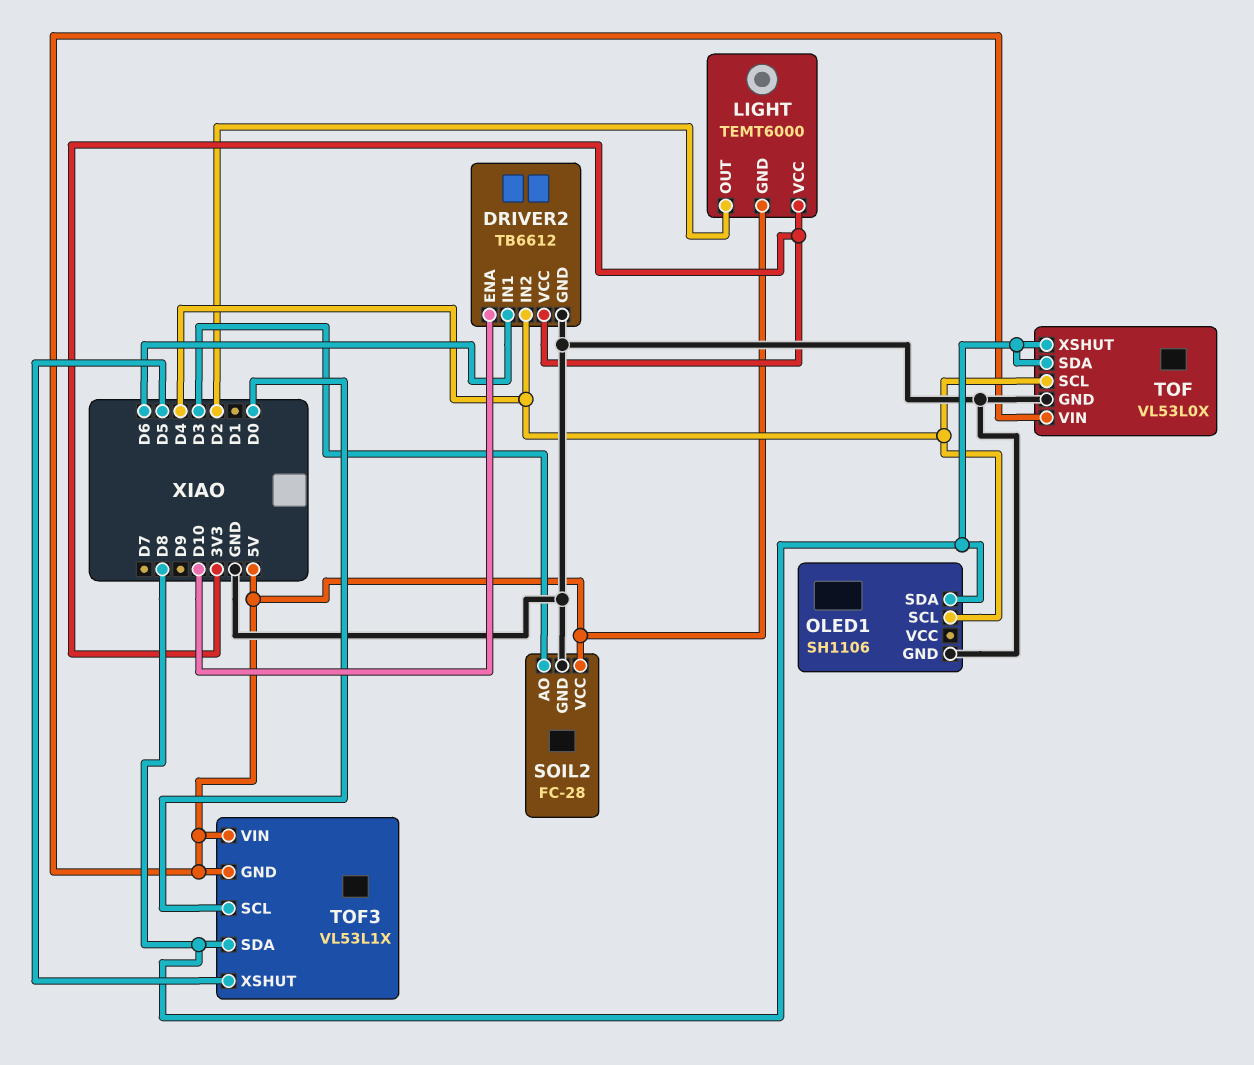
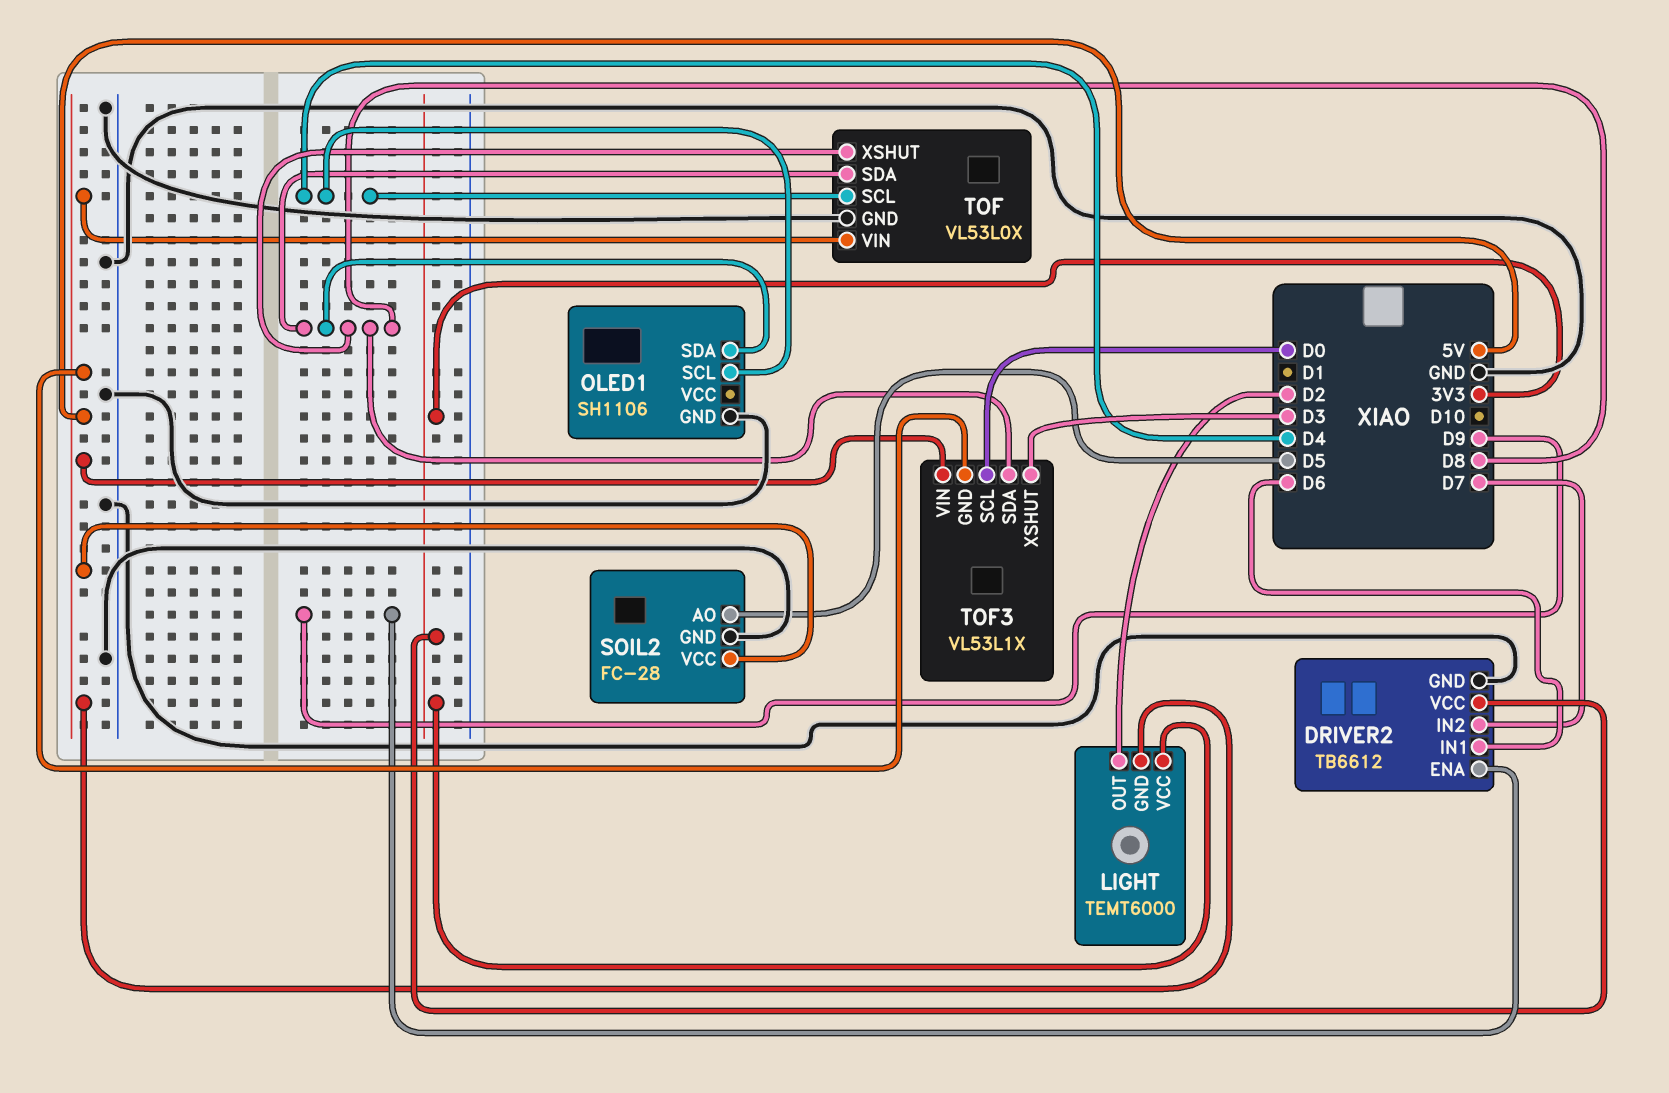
DRIVER2 pin ENA: D10 -> D9
DRIVER2 pin IN2: D4 -> D7
SOIL2 pin AO: D3 -> D5
TOF3 pin XSHUT: D5 -> D3

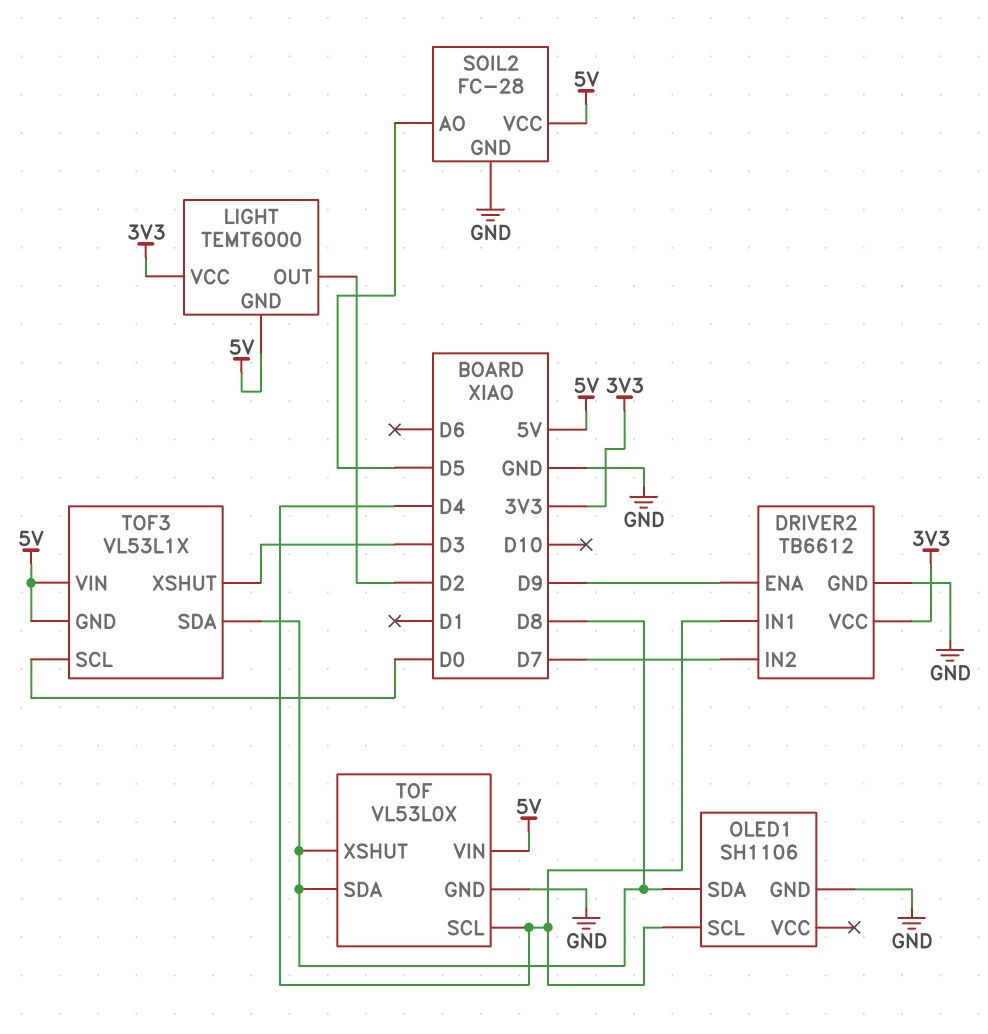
DRIVER2 pin IN1: D6 -> D4

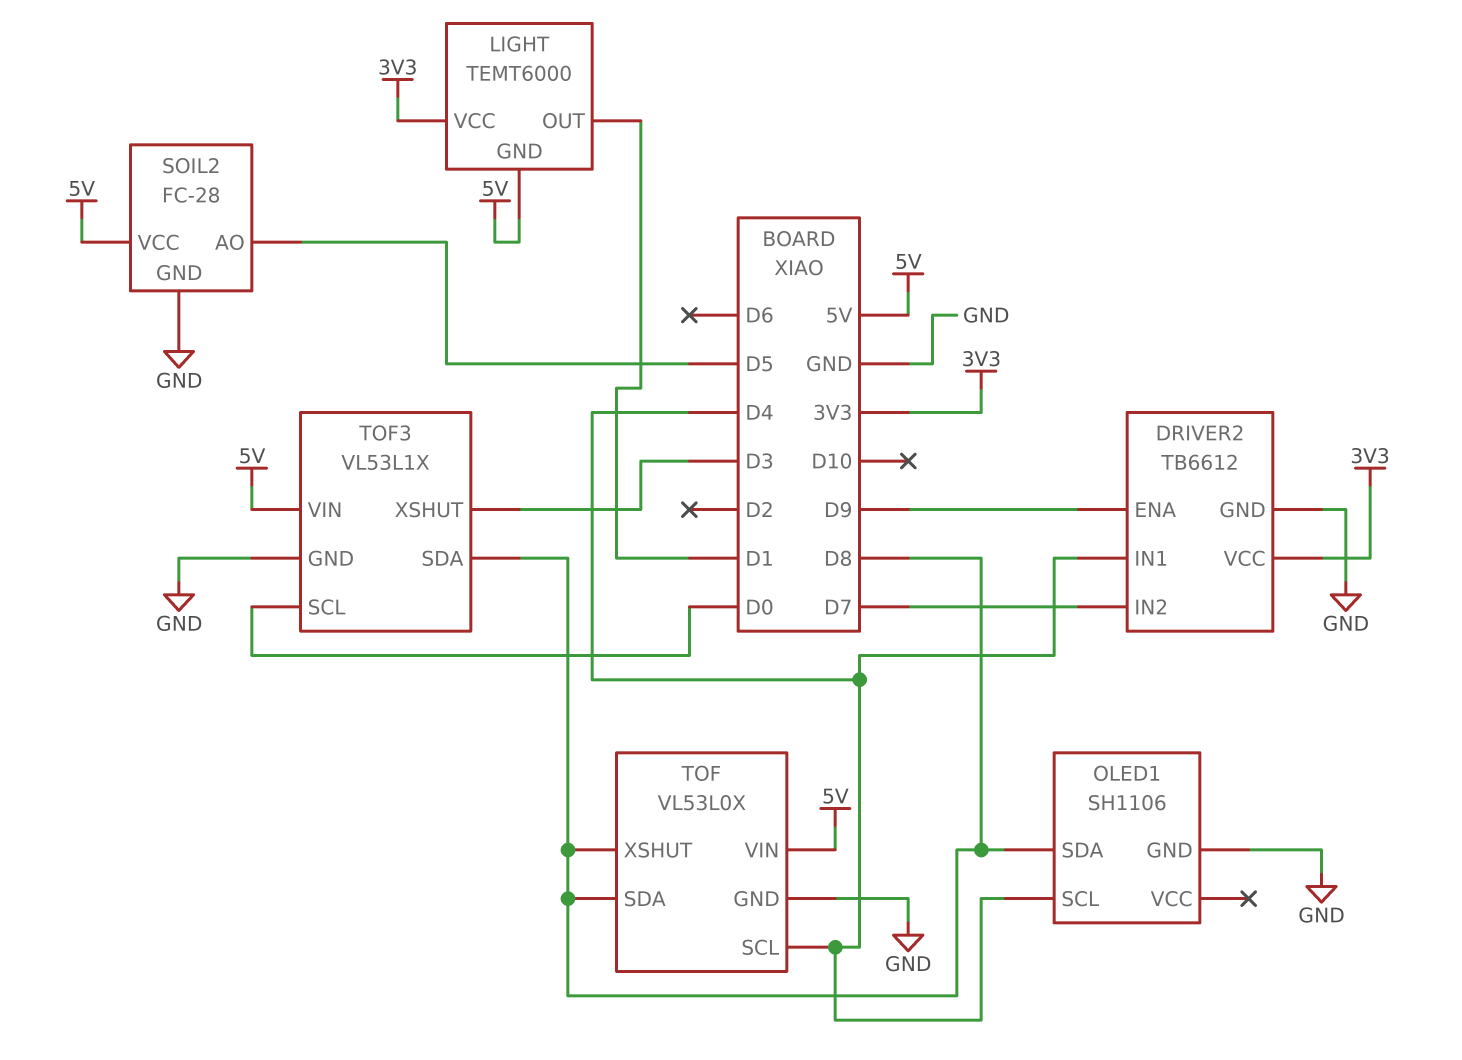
LIGHT pin OUT: D2 -> D1
TOF3 pin GND: 5V -> GND

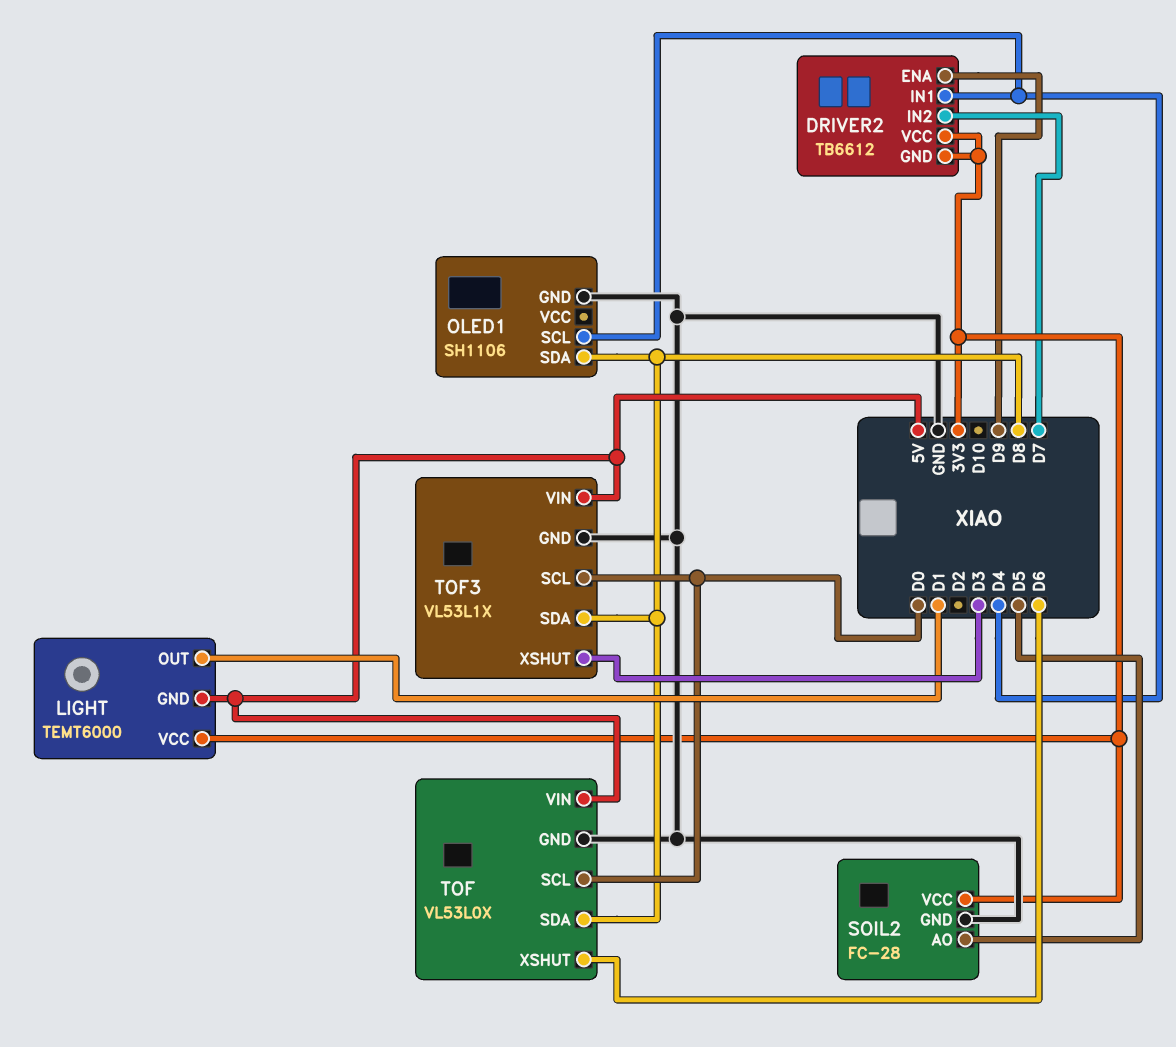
DRIVER2 pin GND: GND -> 3V3
SOIL2 pin VCC: 5V -> 3V3
TOF pin SCL: D4 -> D0
TOF pin XSHUT: D8 -> D6

